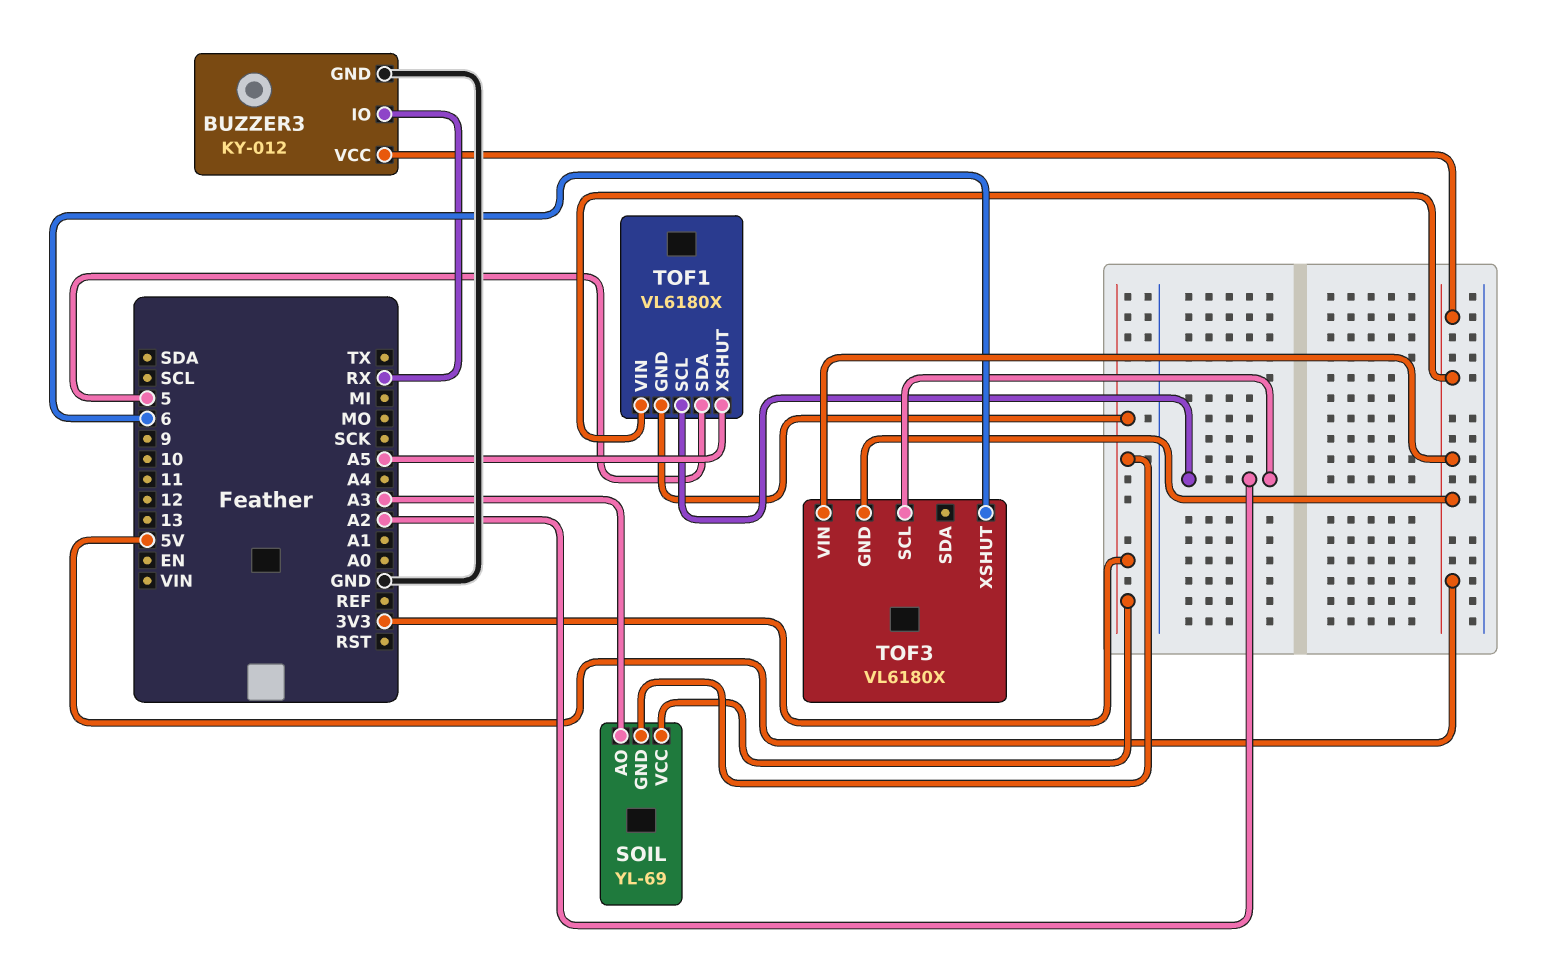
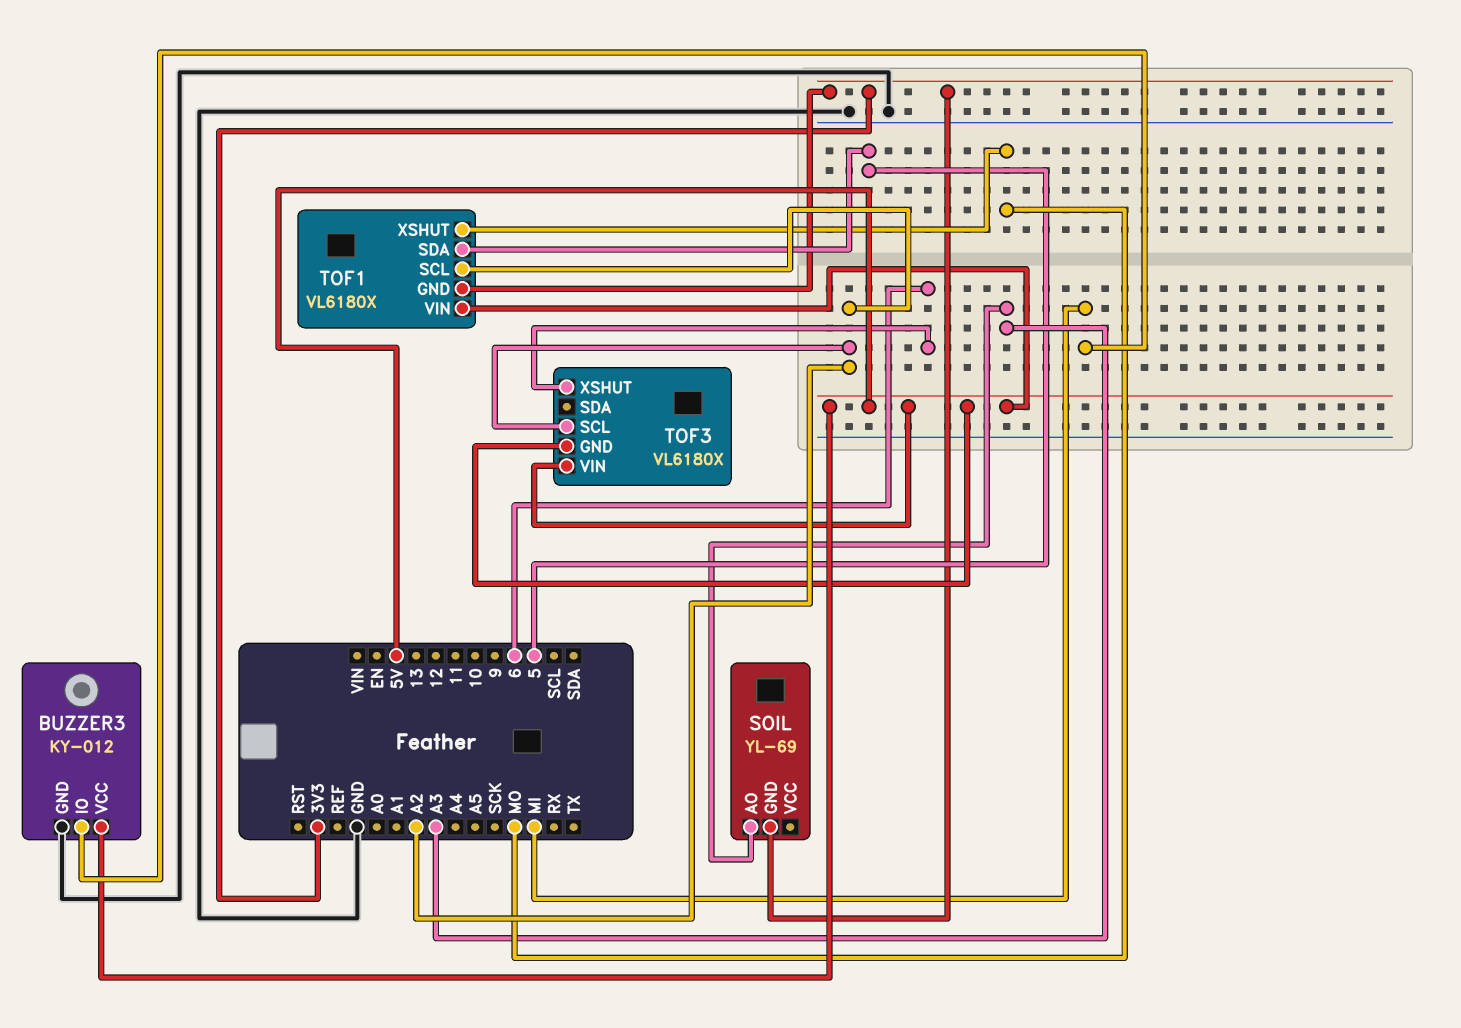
BUZZER3 pin IO: RX -> MI
SOIL pin VCC: 3V3 -> none
TOF1 pin XSHUT: A5 -> MO

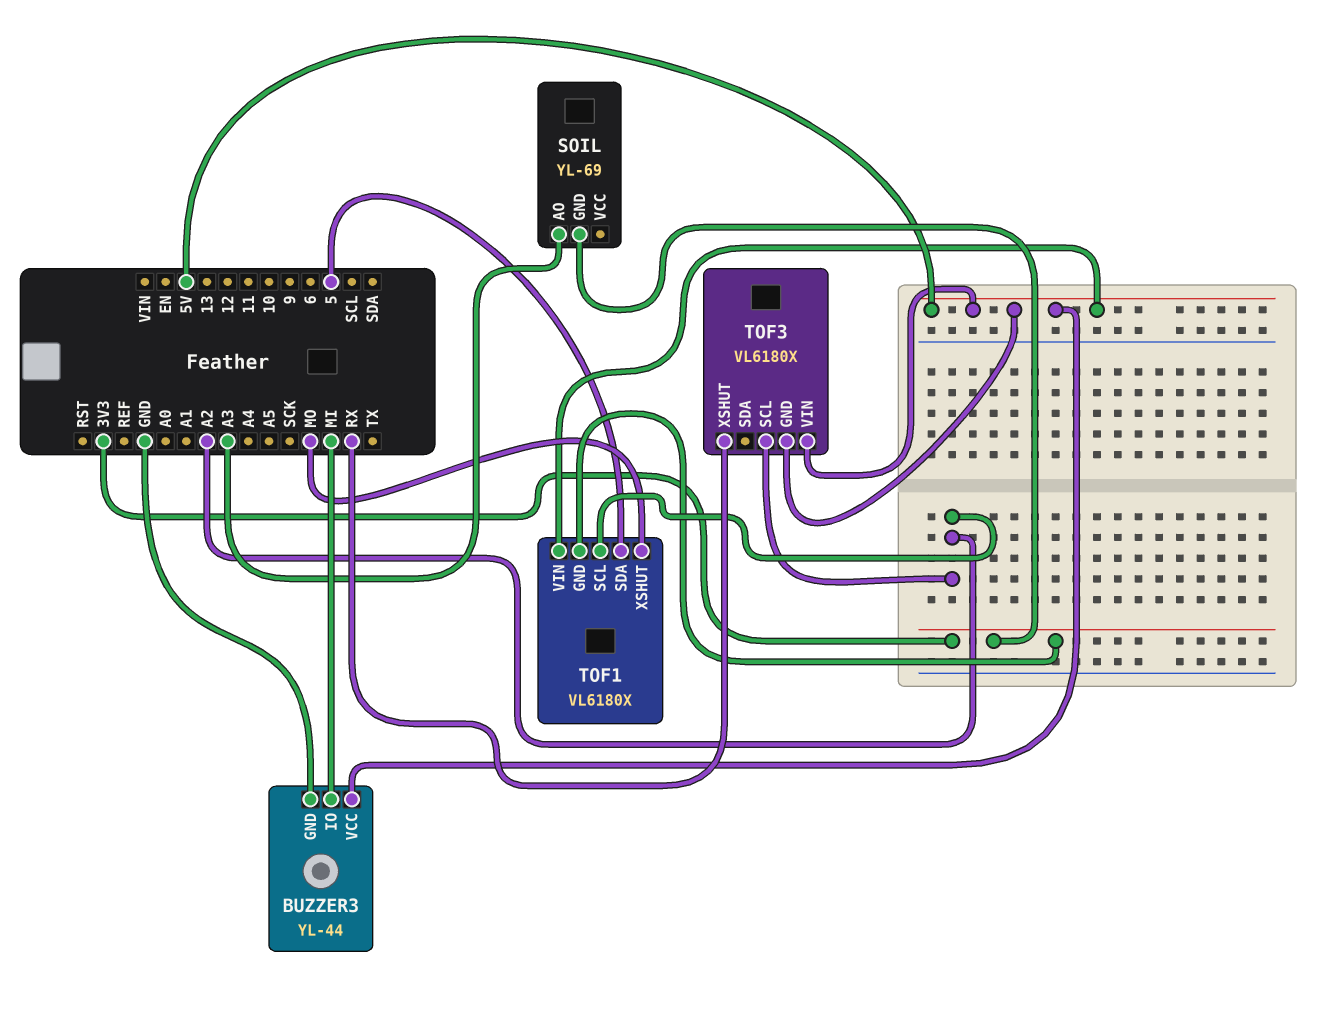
BUZZER3: KY-012 -> YL-44
TOF3 pin XSHUT: 6 -> RX

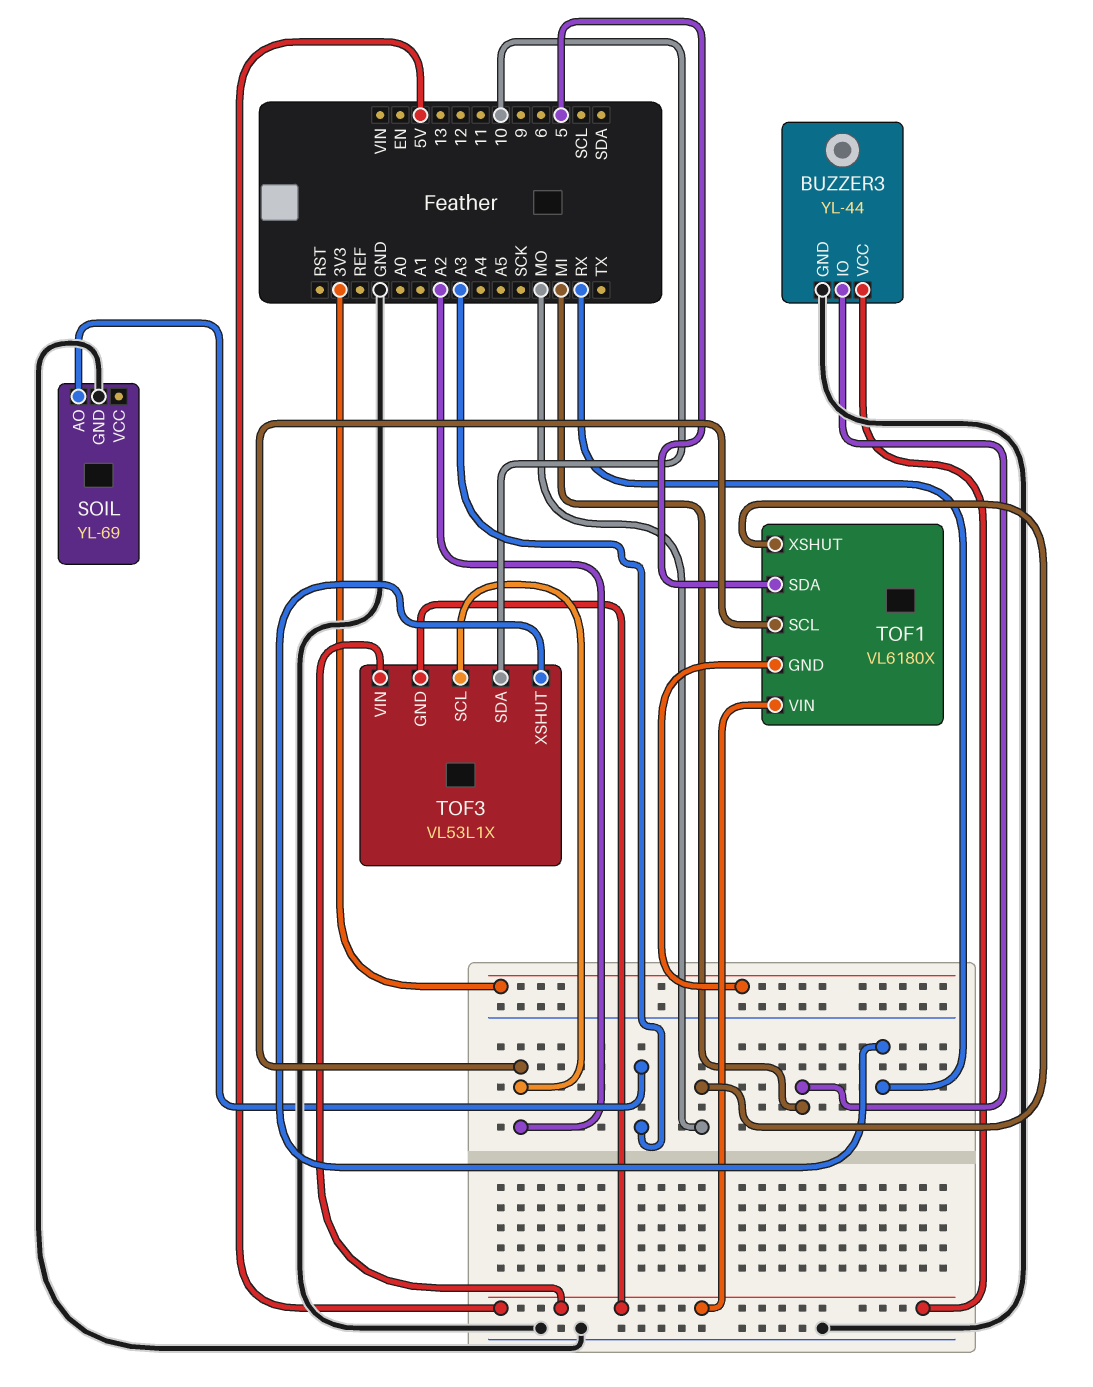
SOIL pin GND: 3V3 -> GND
TOF3: VL6180X -> VL53L1X
TOF3 pin SDA: none -> 10

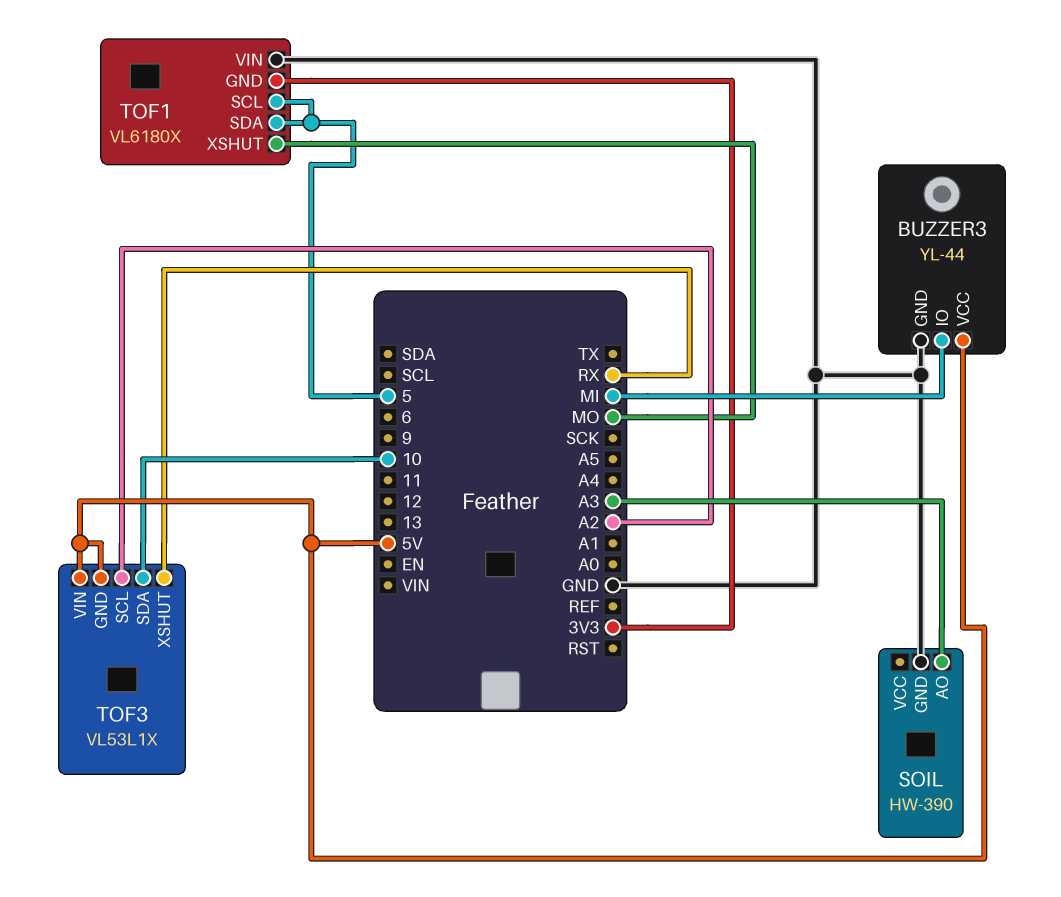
SOIL: YL-69 -> HW-390
TOF1 pin SCL: A2 -> 5
TOF1 pin VIN: 5V -> GND

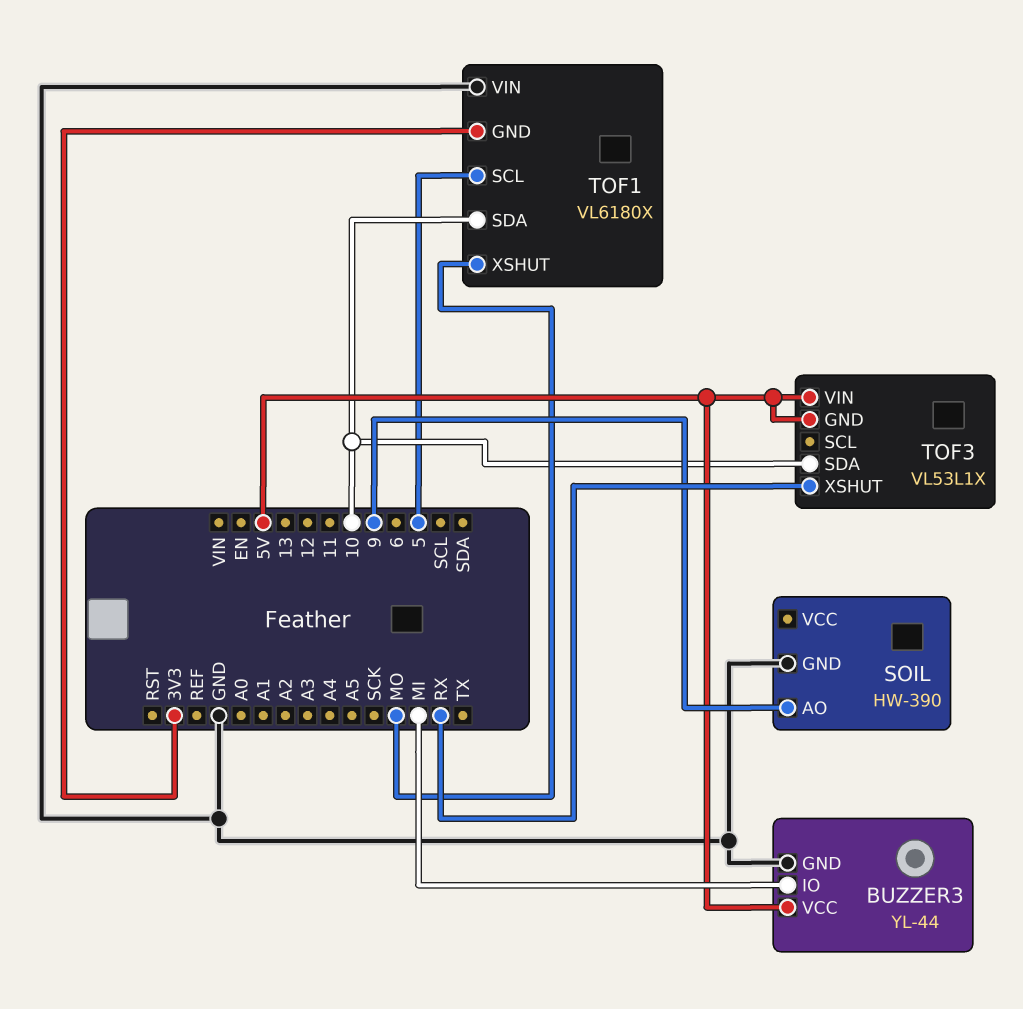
SOIL pin AO: A3 -> 9
TOF1 pin SDA: 5 -> 10
TOF3 pin SCL: A2 -> none

